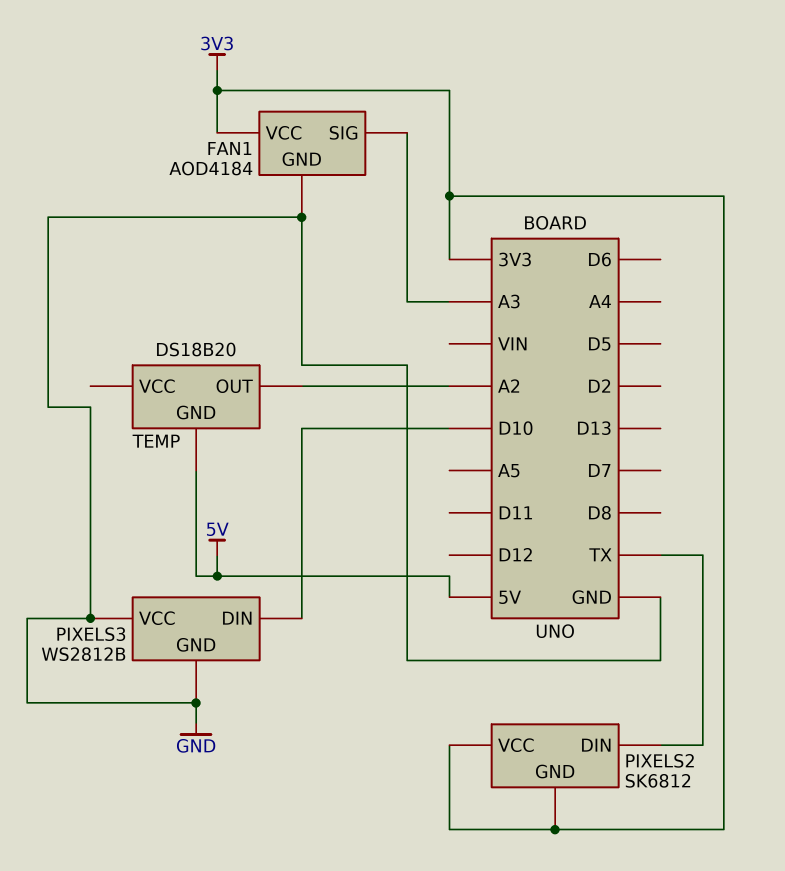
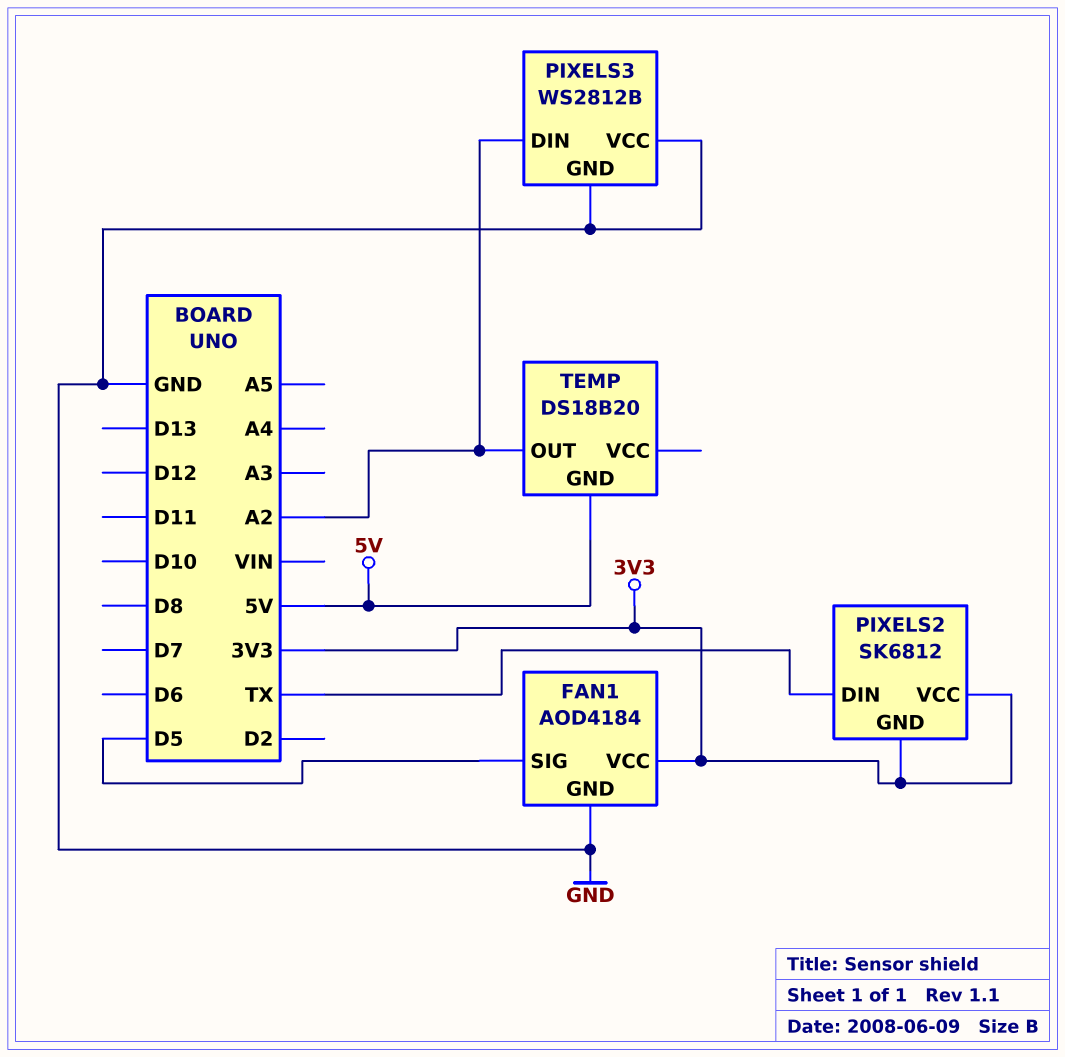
FAN1 pin SIG: A3 -> D5
PIXELS3 pin DIN: D10 -> A2

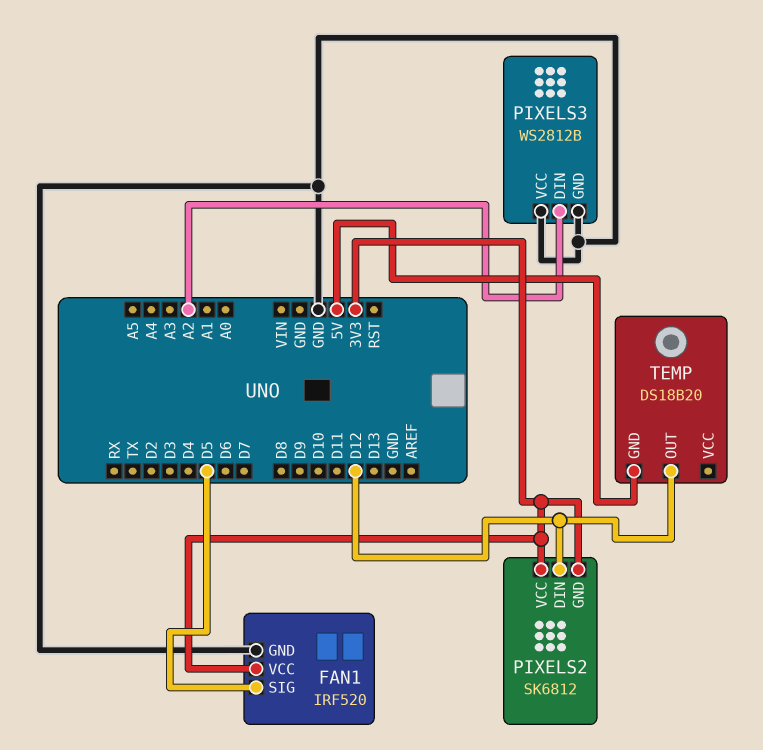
FAN1: AOD4184 -> IRF520
PIXELS2 pin DIN: TX -> D12
TEMP pin OUT: A2 -> D12

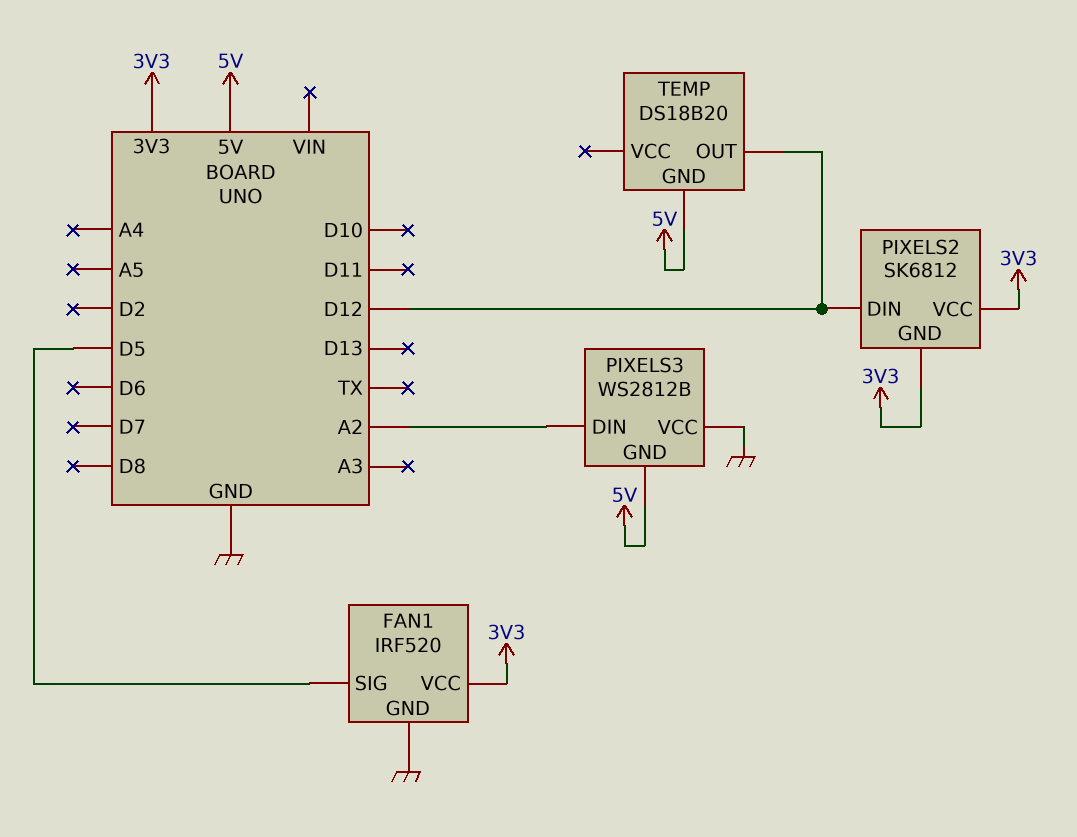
PIXELS3 pin GND: GND -> 5V

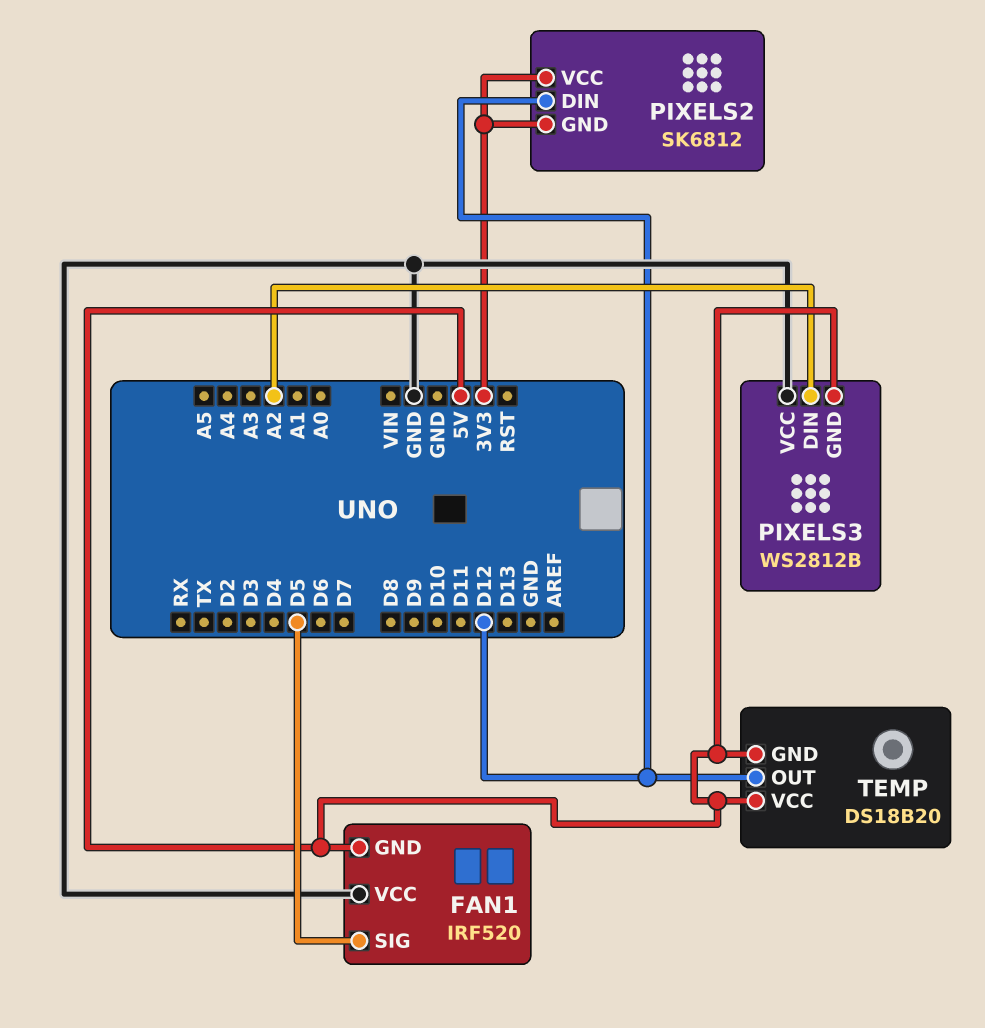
FAN1 pin GND: GND -> 5V
FAN1 pin VCC: 3V3 -> GND
TEMP pin VCC: none -> 5V

